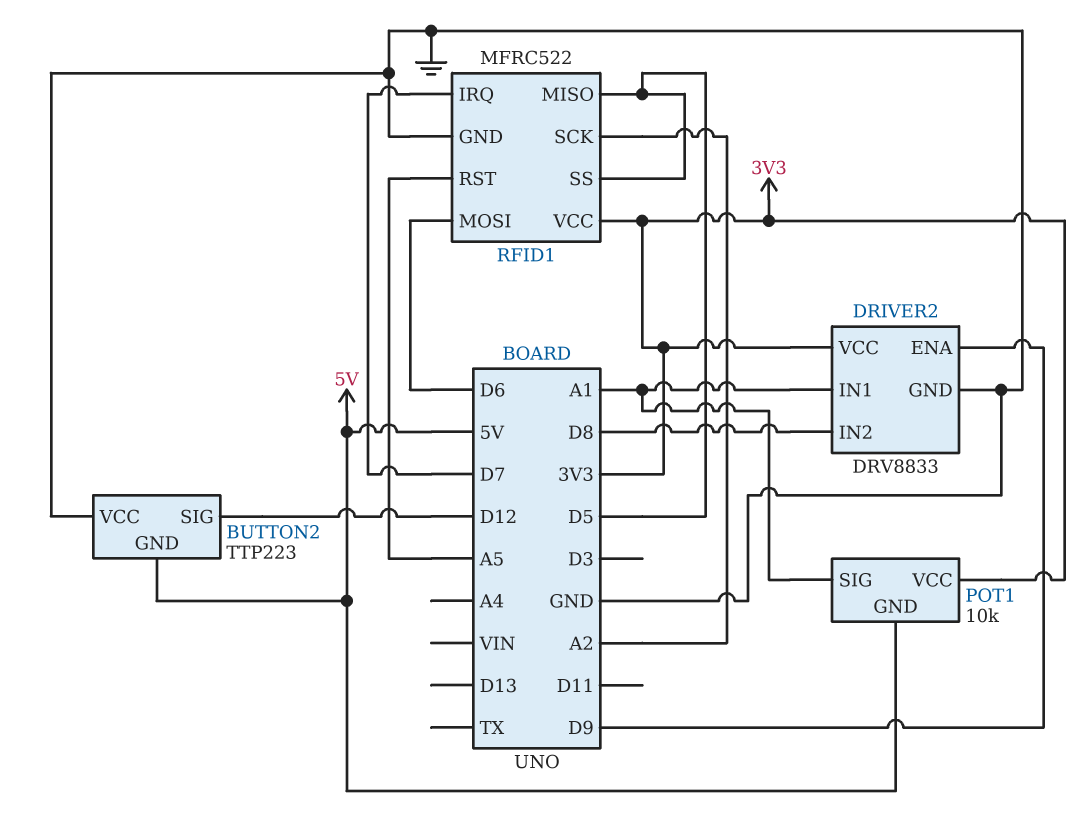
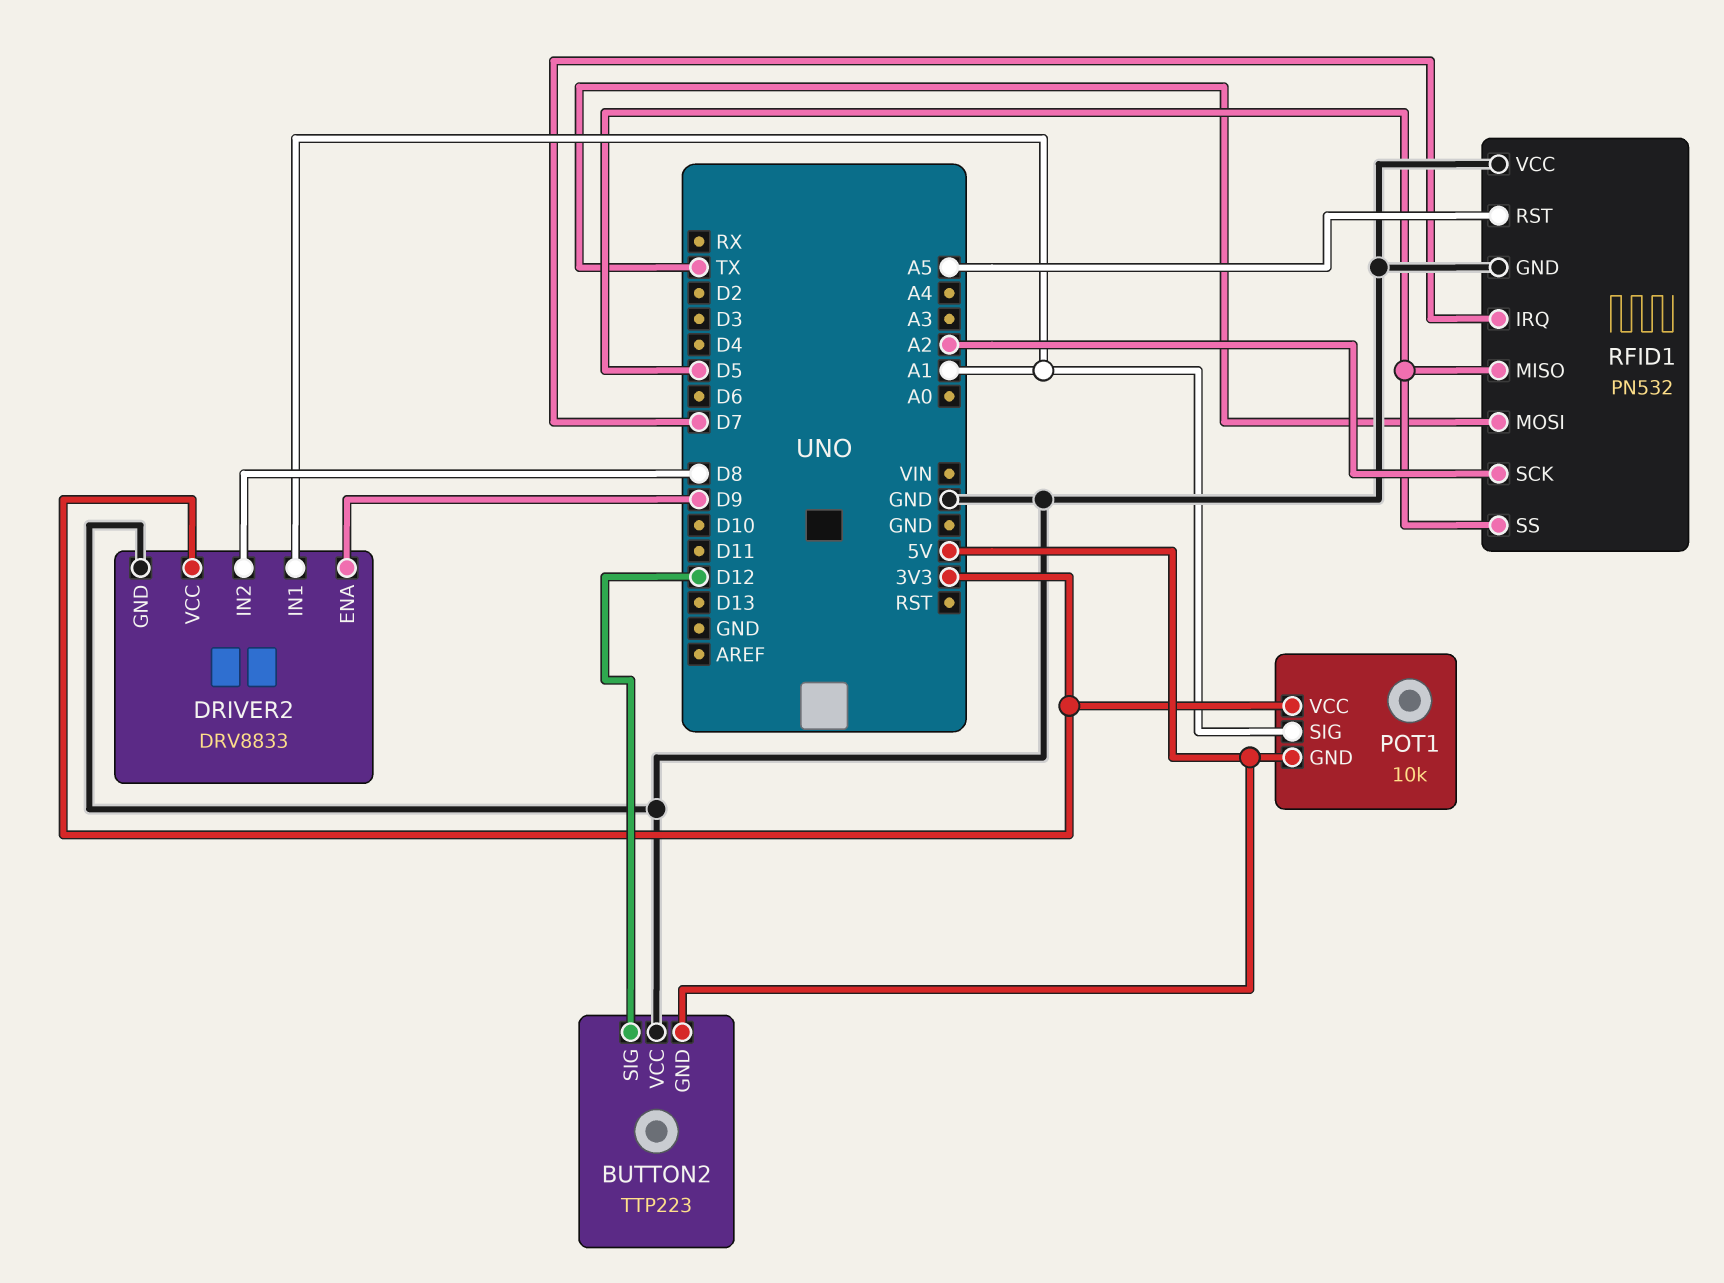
RFID1: MFRC522 -> PN532
RFID1 pin MOSI: D6 -> TX
RFID1 pin VCC: 3V3 -> GND

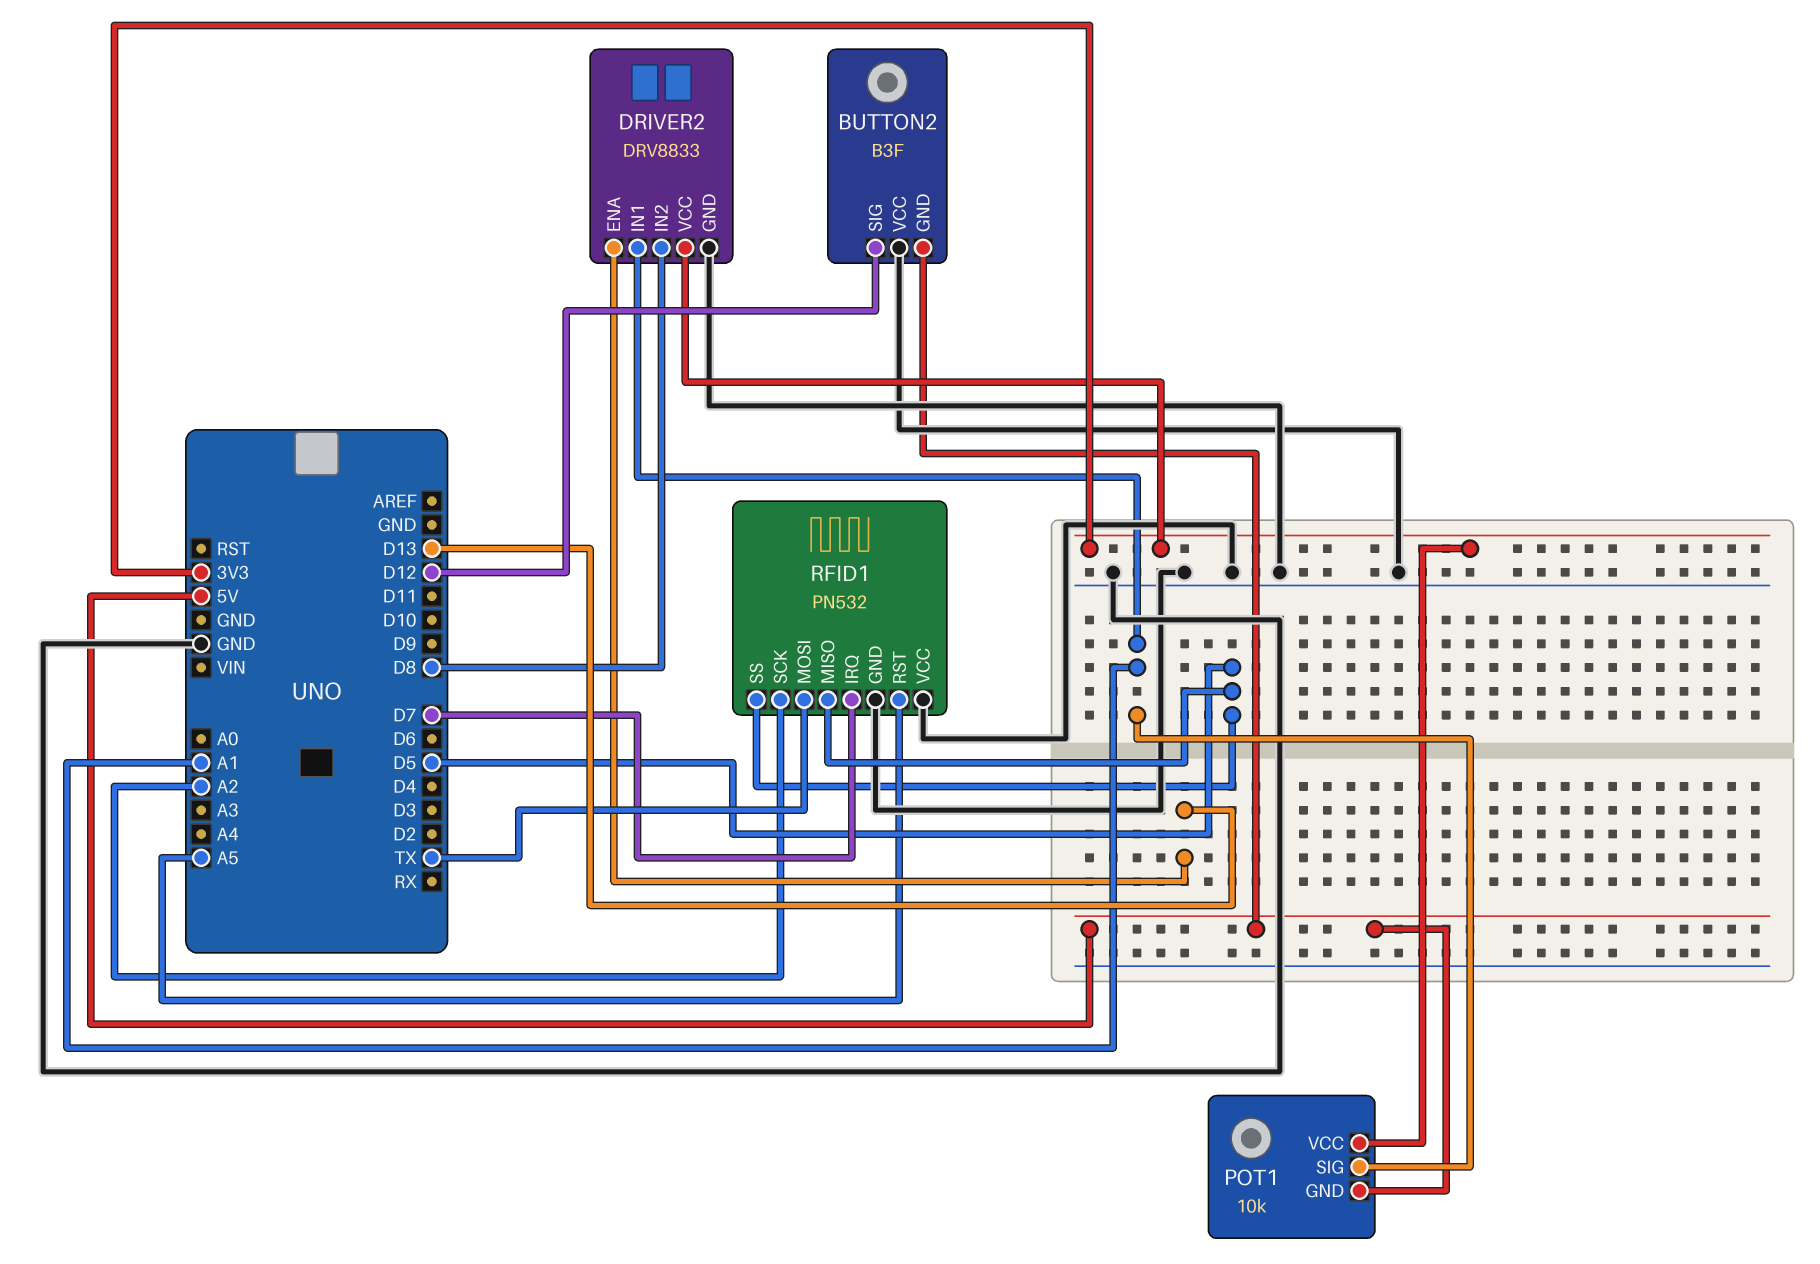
BUTTON2: TTP223 -> B3F
DRIVER2 pin ENA: D9 -> D13

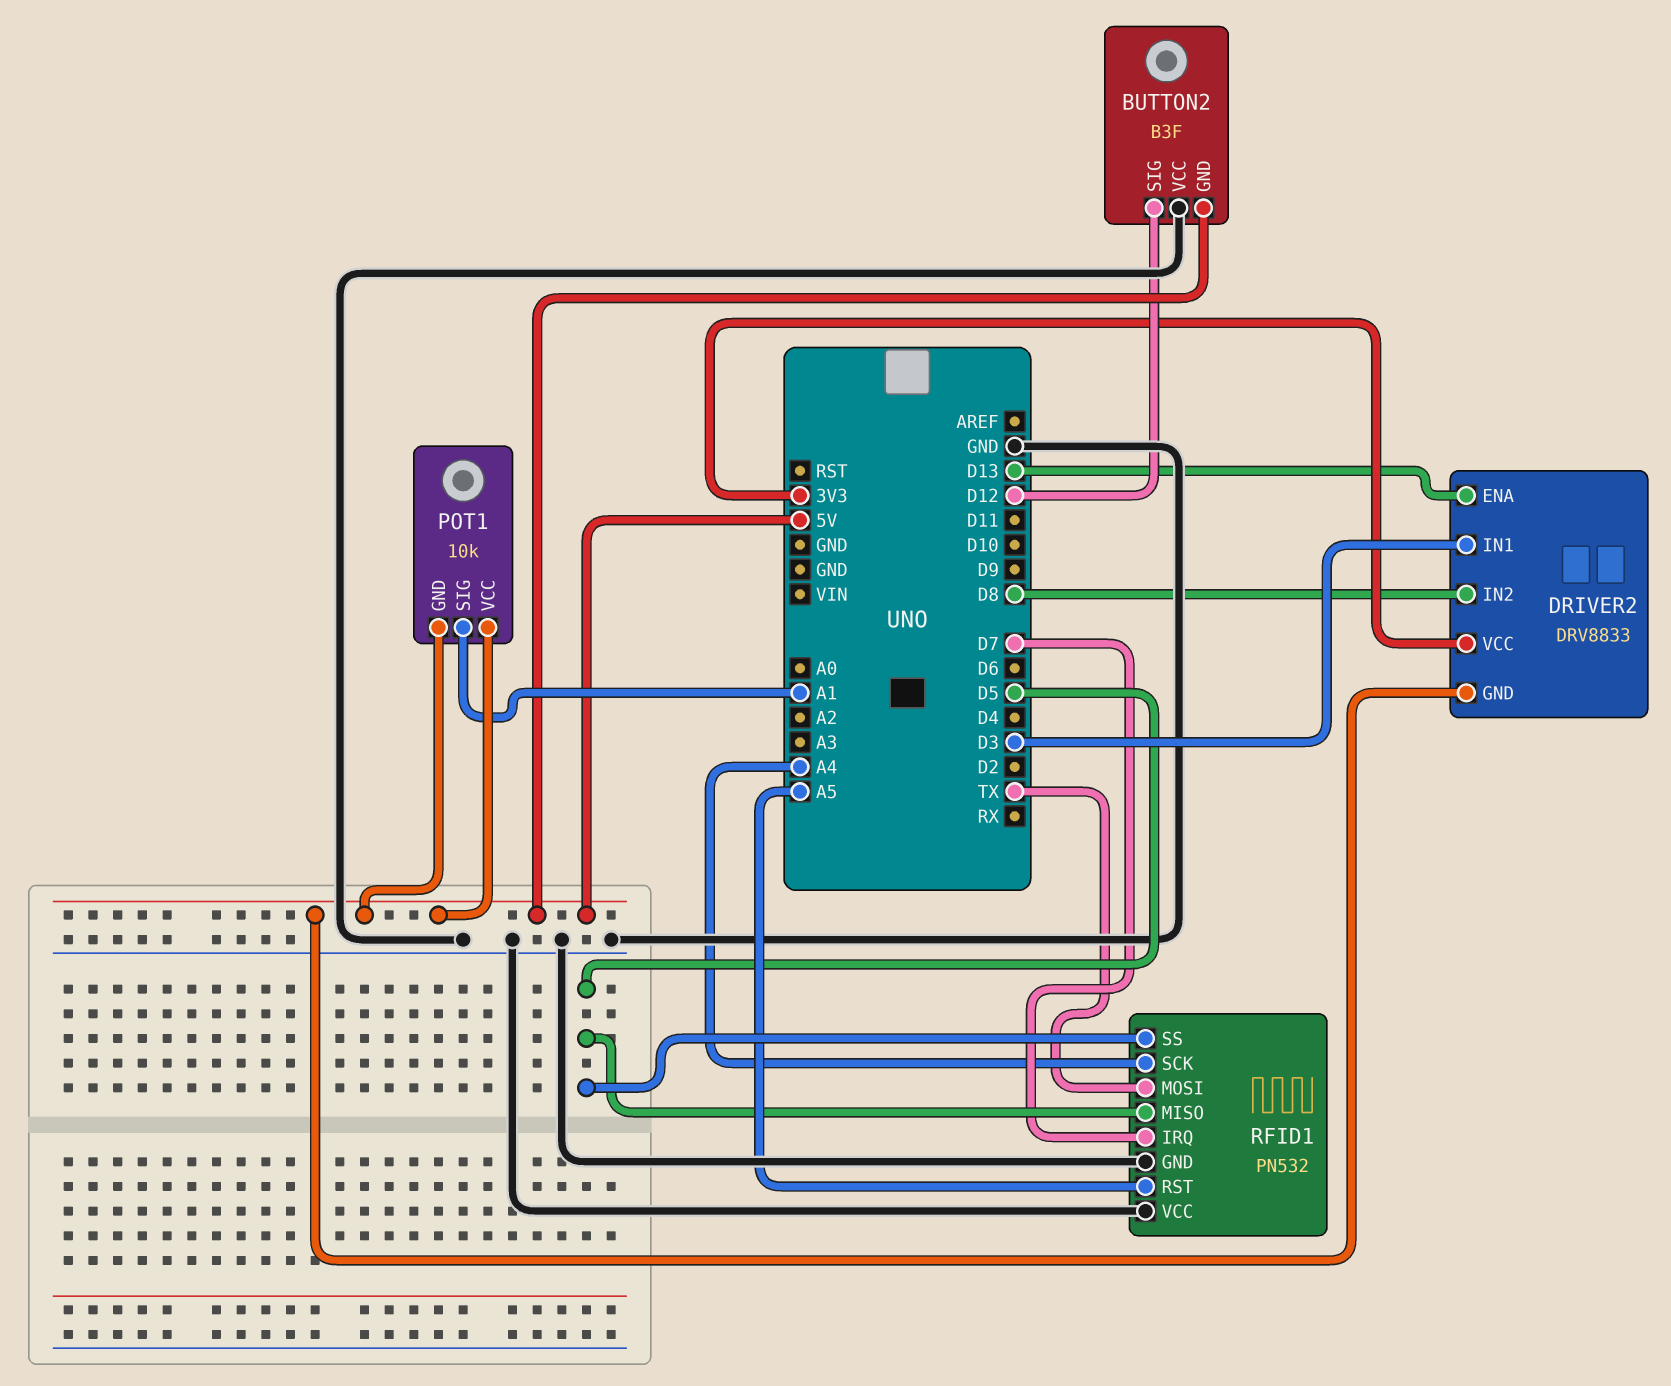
DRIVER2 pin GND: GND -> 5V
DRIVER2 pin IN1: A1 -> D3
POT1 pin VCC: 3V3 -> 5V
RFID1 pin SCK: A2 -> A4

